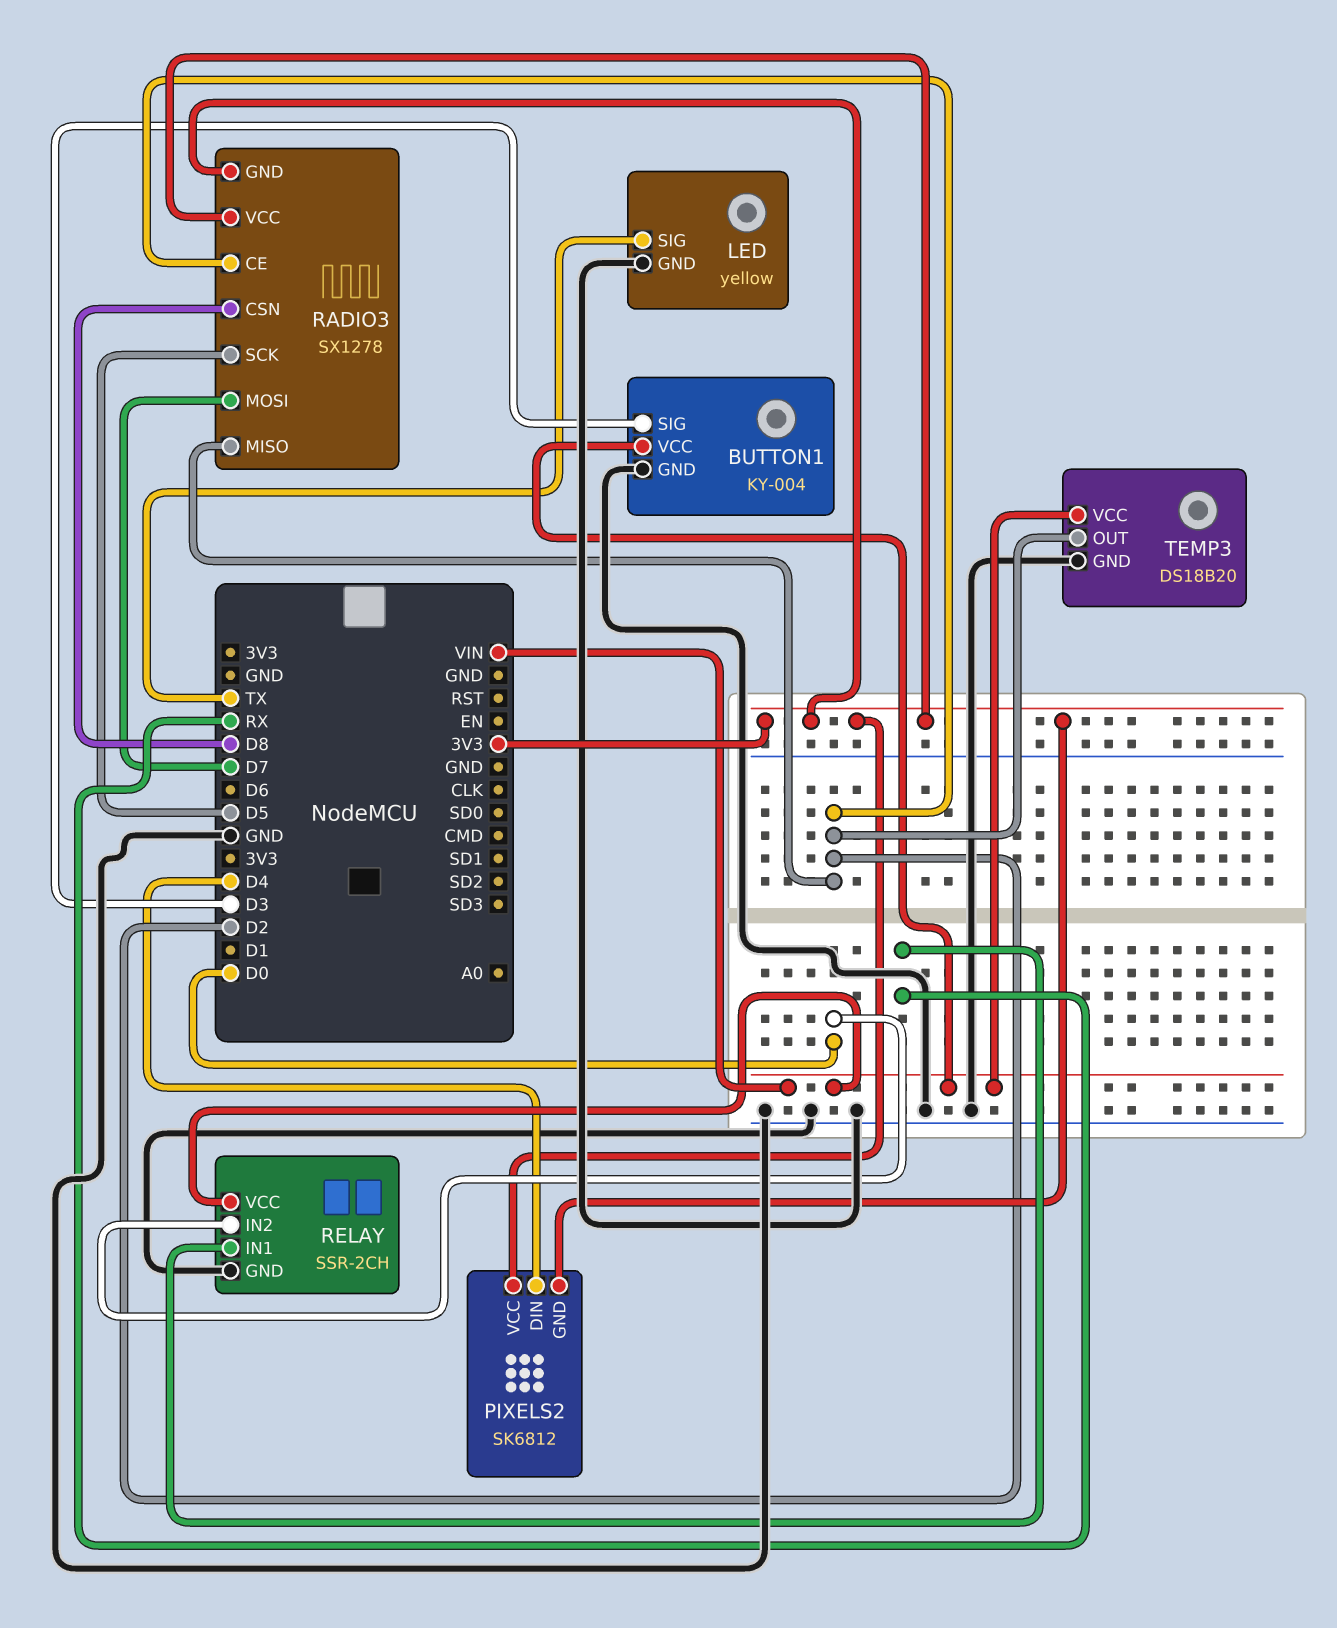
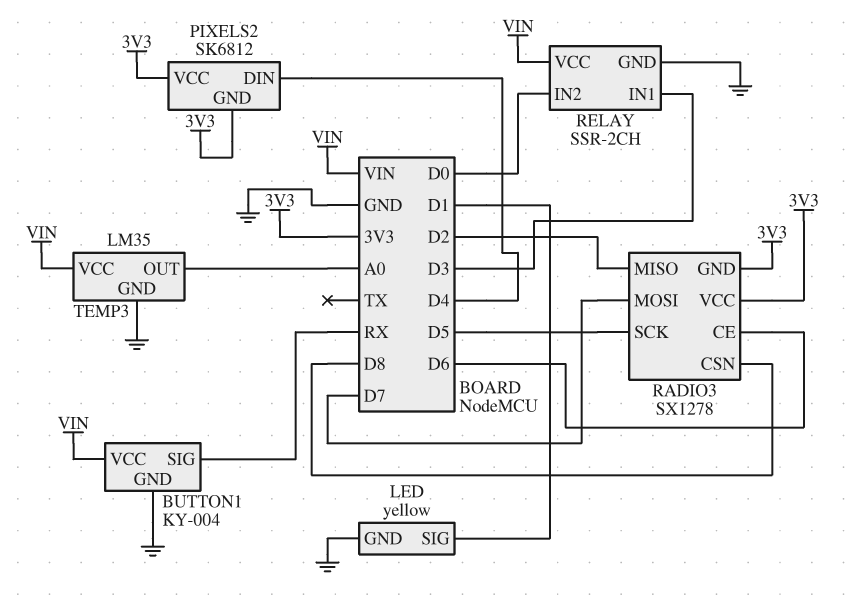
BUTTON1 pin SIG: D3 -> RX
LED pin SIG: TX -> D1
RADIO3 pin CE: D2 -> D6
RELAY pin IN1: RX -> D3
TEMP3: DS18B20 -> LM35
TEMP3 pin OUT: D2 -> A0

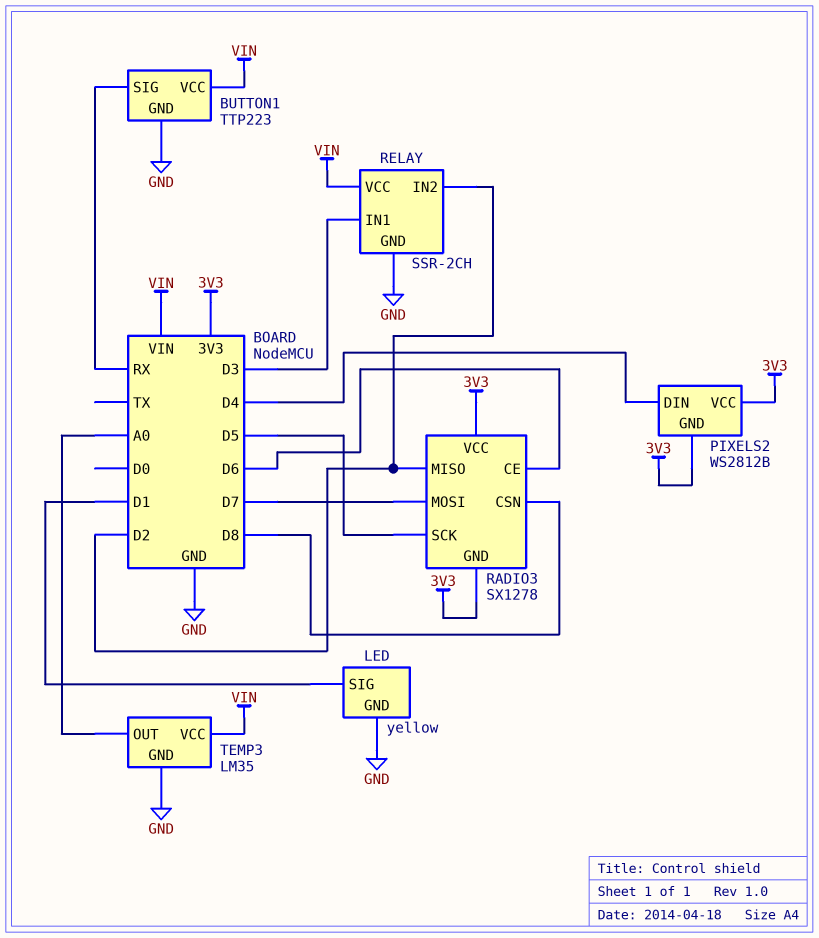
BUTTON1: KY-004 -> TTP223
PIXELS2: SK6812 -> WS2812B
RELAY pin IN2: D0 -> D2

